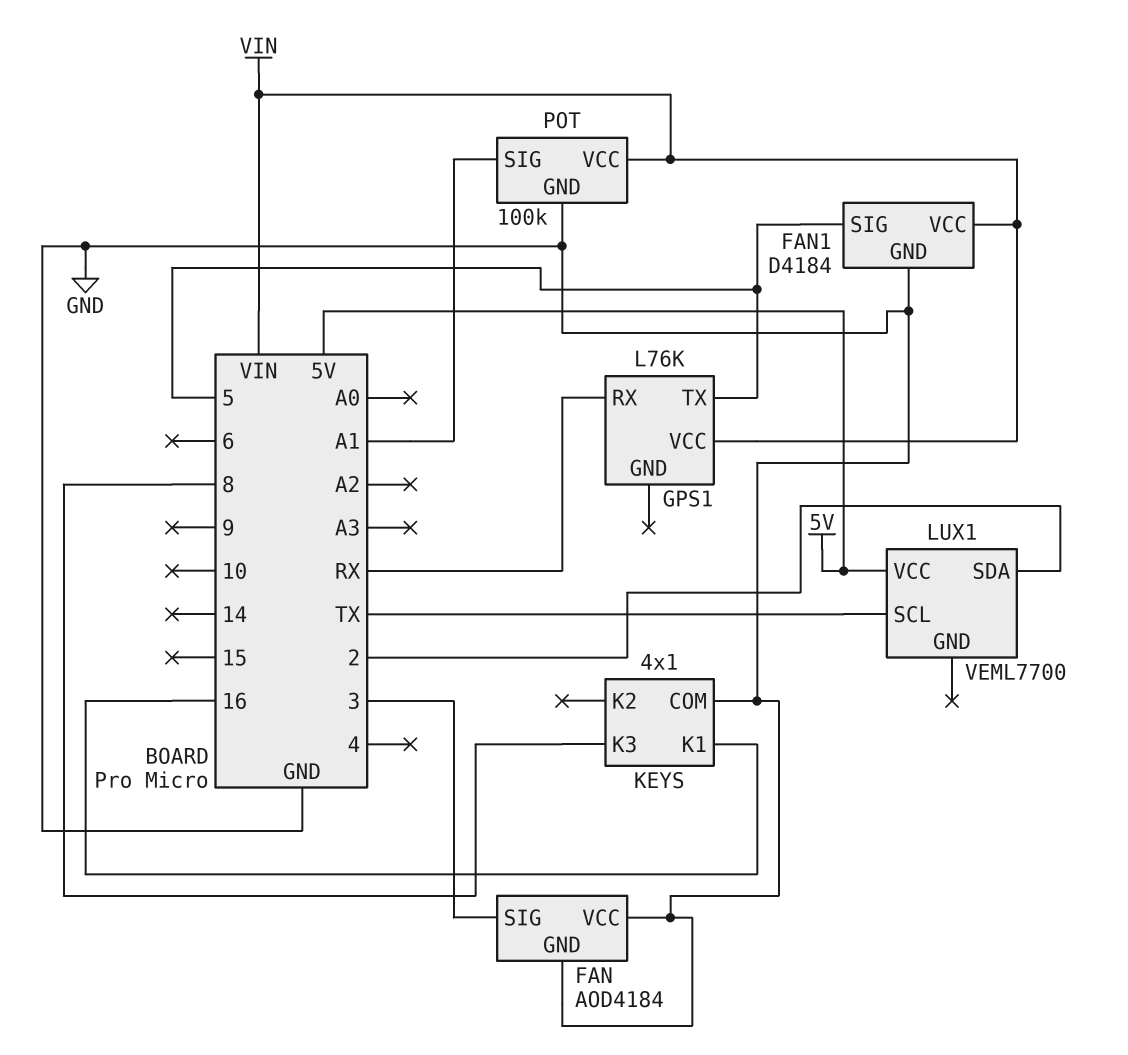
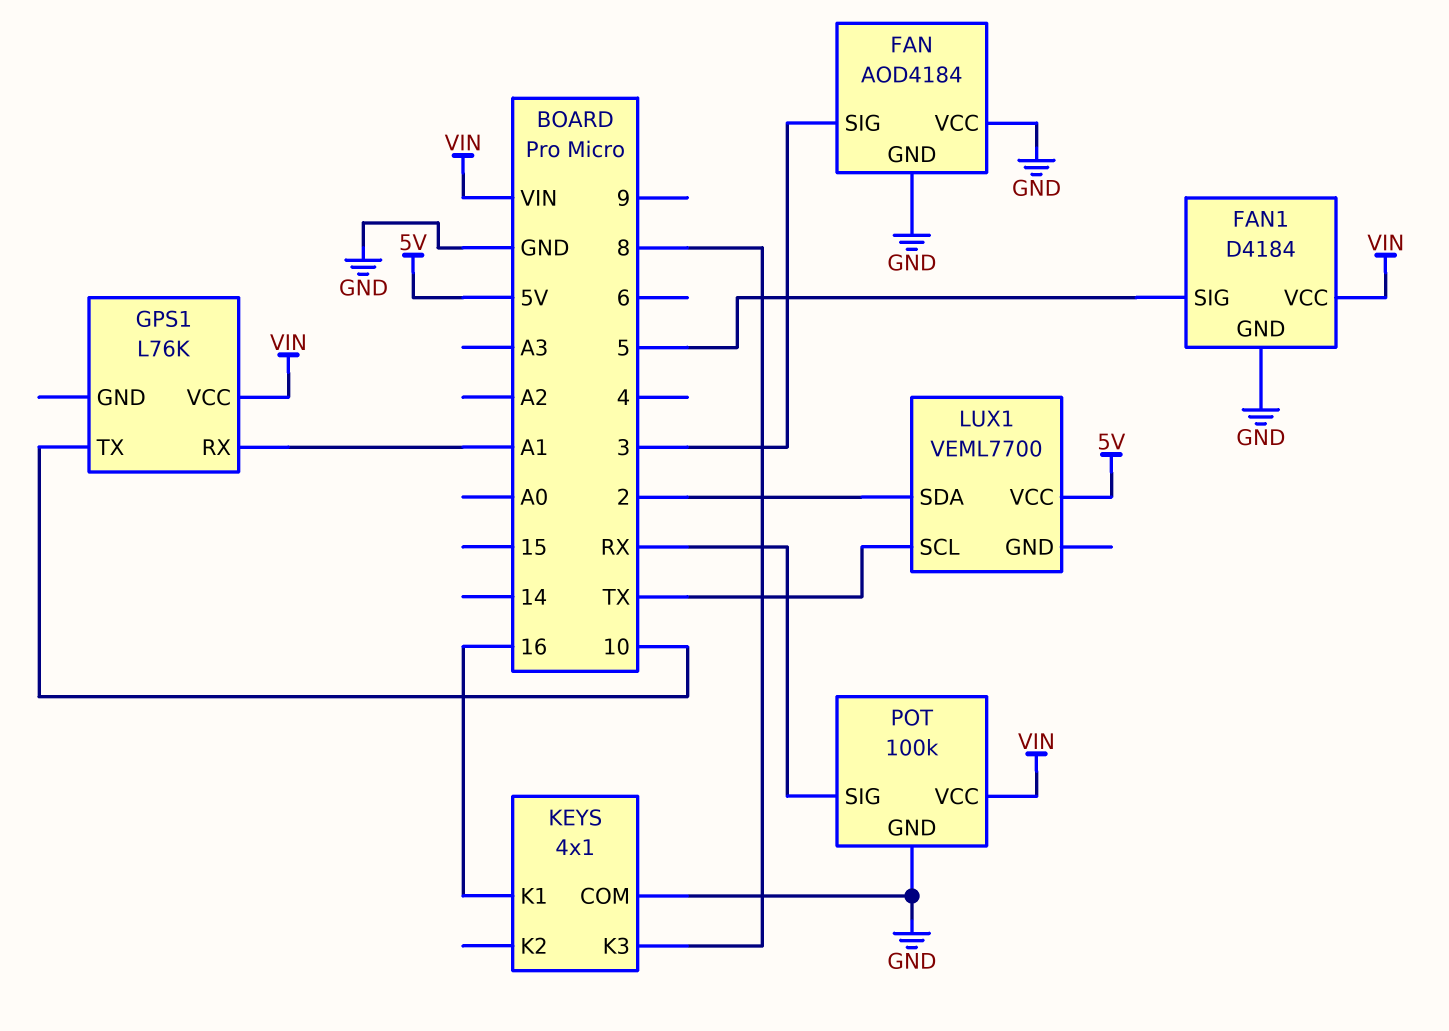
GPS1 pin RX: RX -> A1
GPS1 pin TX: 5 -> 10
POT pin SIG: A1 -> RX

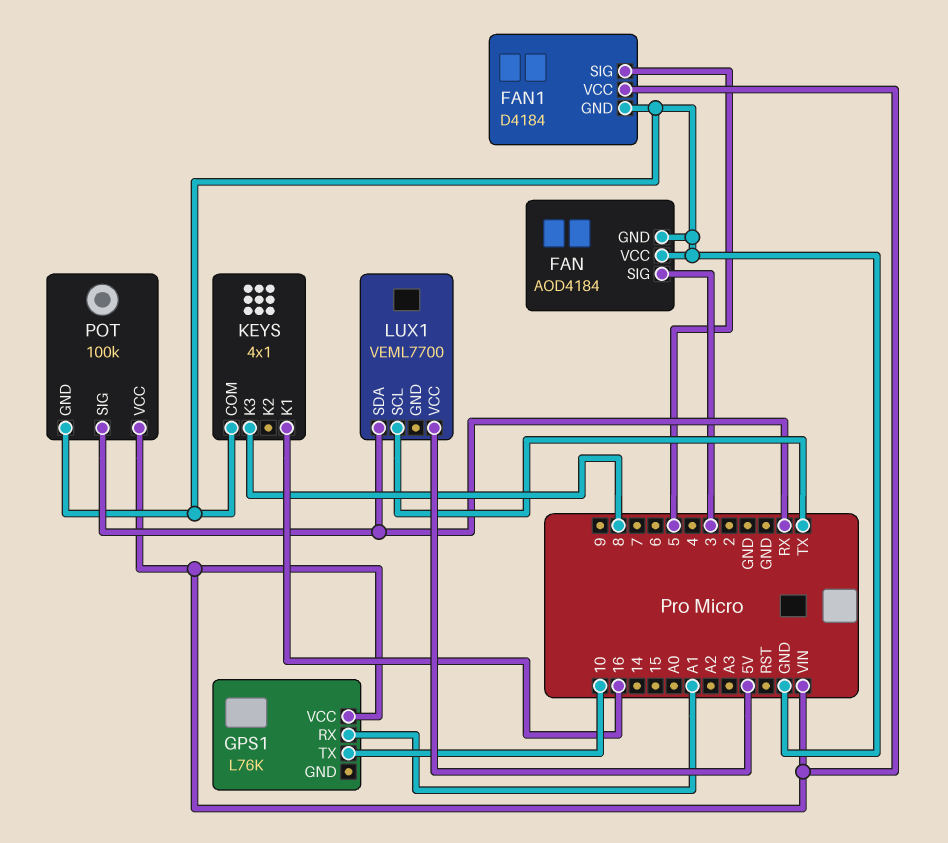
LUX1 pin SDA: 2 -> RX

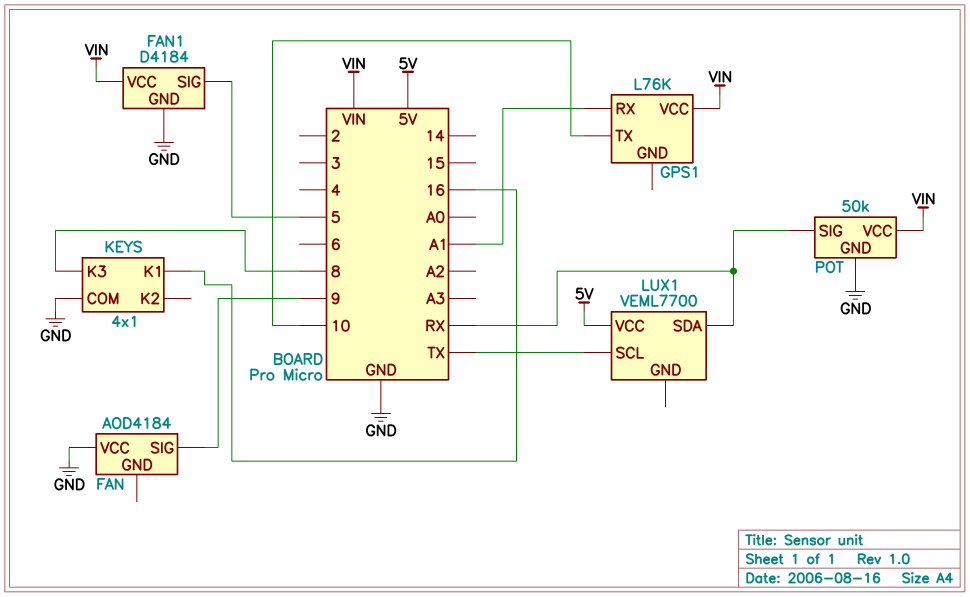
FAN pin GND: GND -> none
FAN pin SIG: 3 -> 9
POT: 100k -> 50k

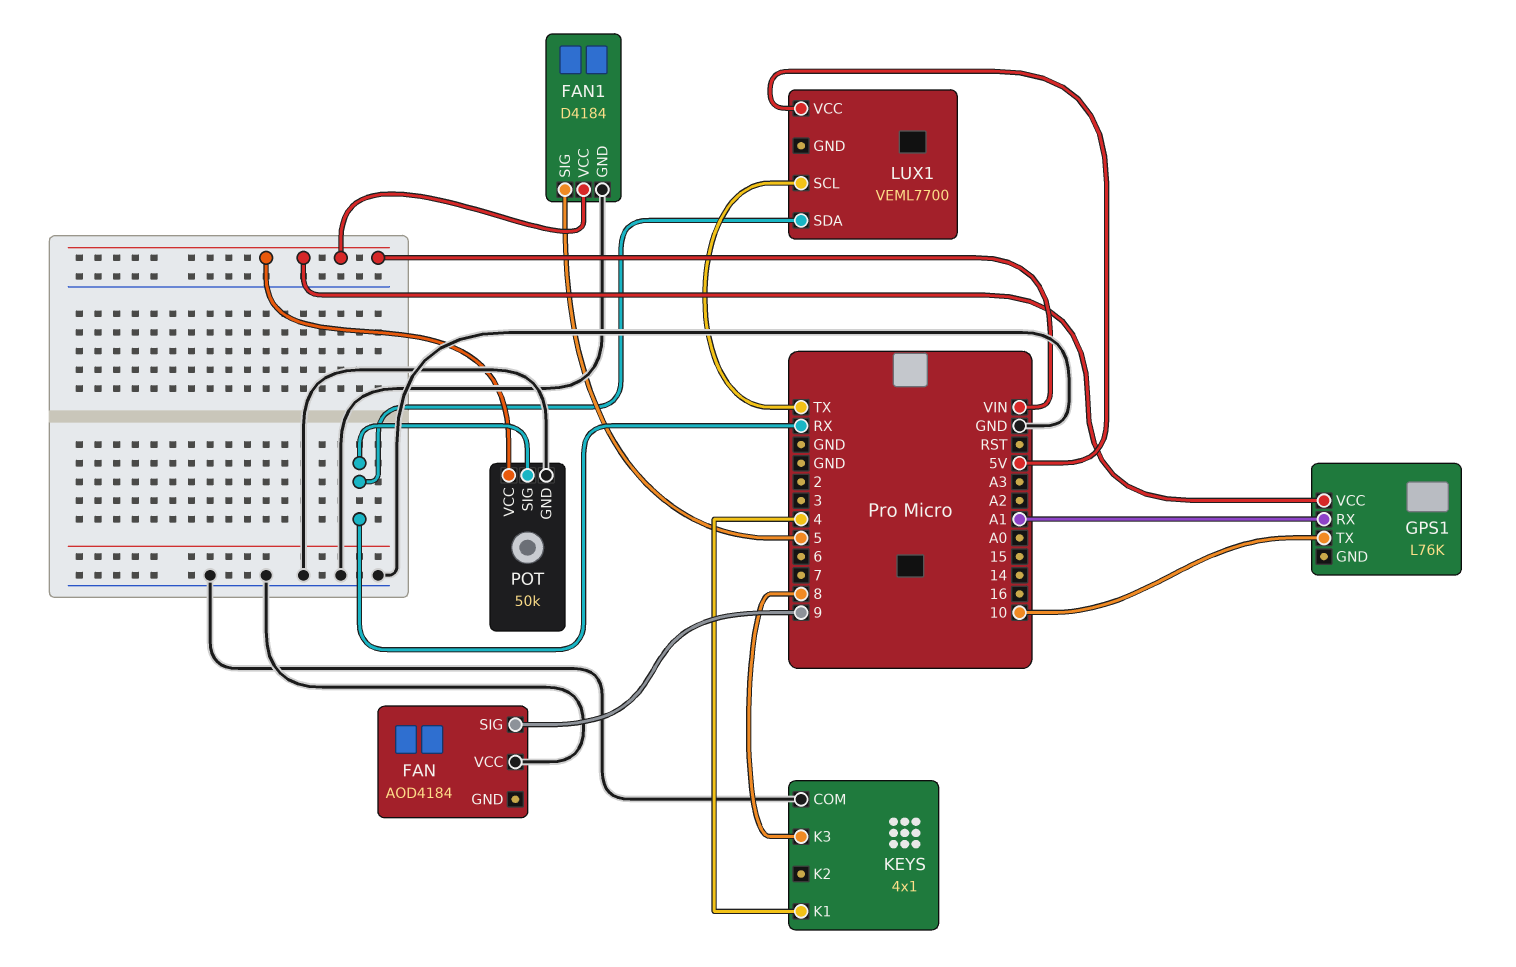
KEYS pin K1: 16 -> 4

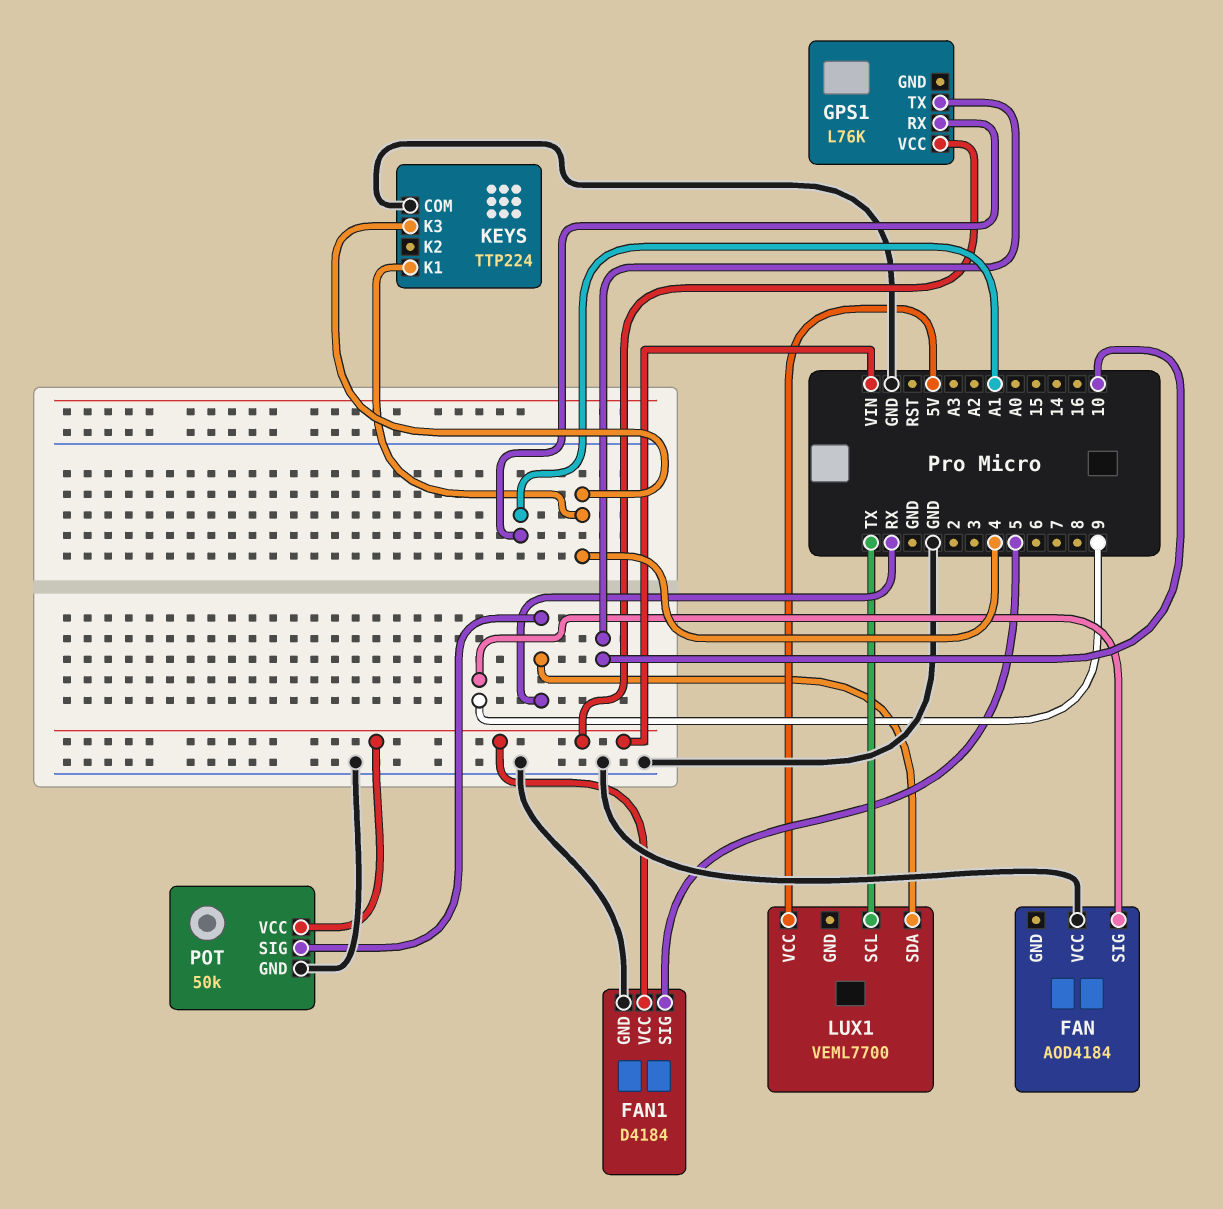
KEYS: 4x1 -> TTP224
KEYS pin K3: 8 -> 4

